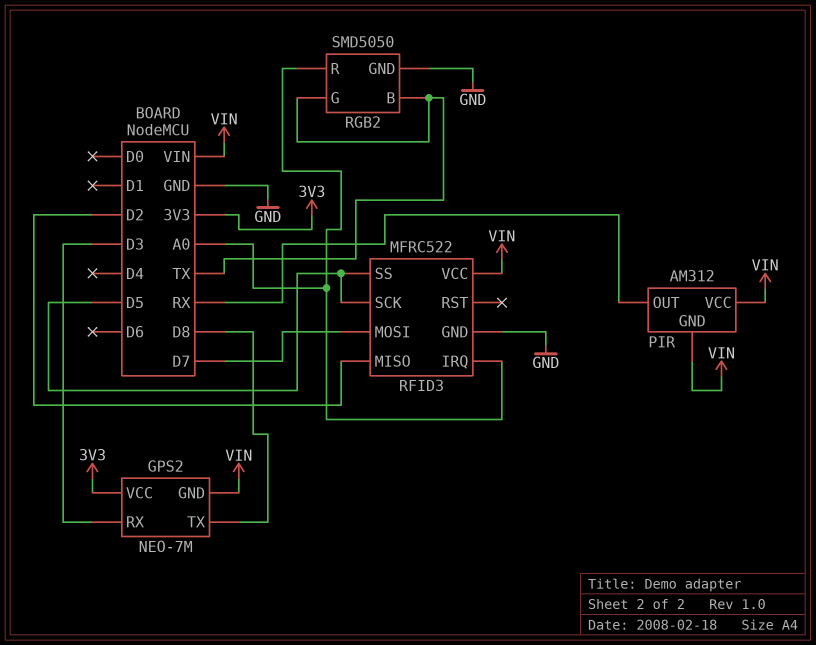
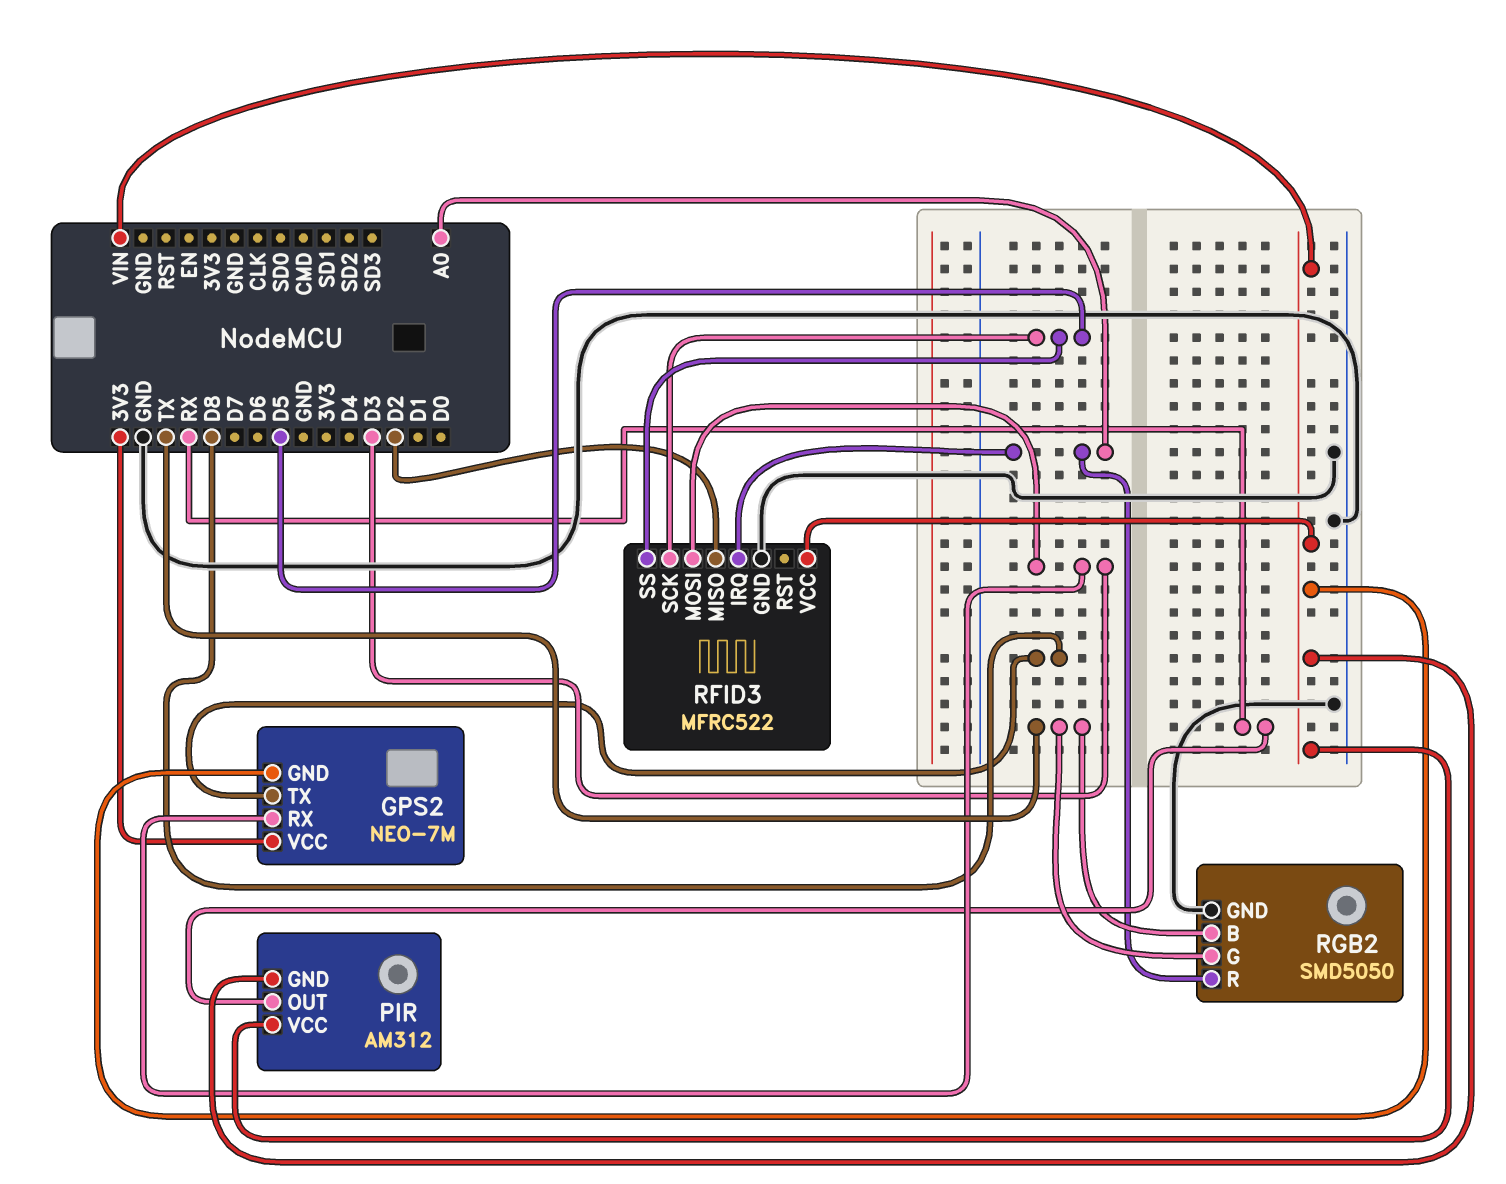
RFID3 pin MOSI: D7 -> D3

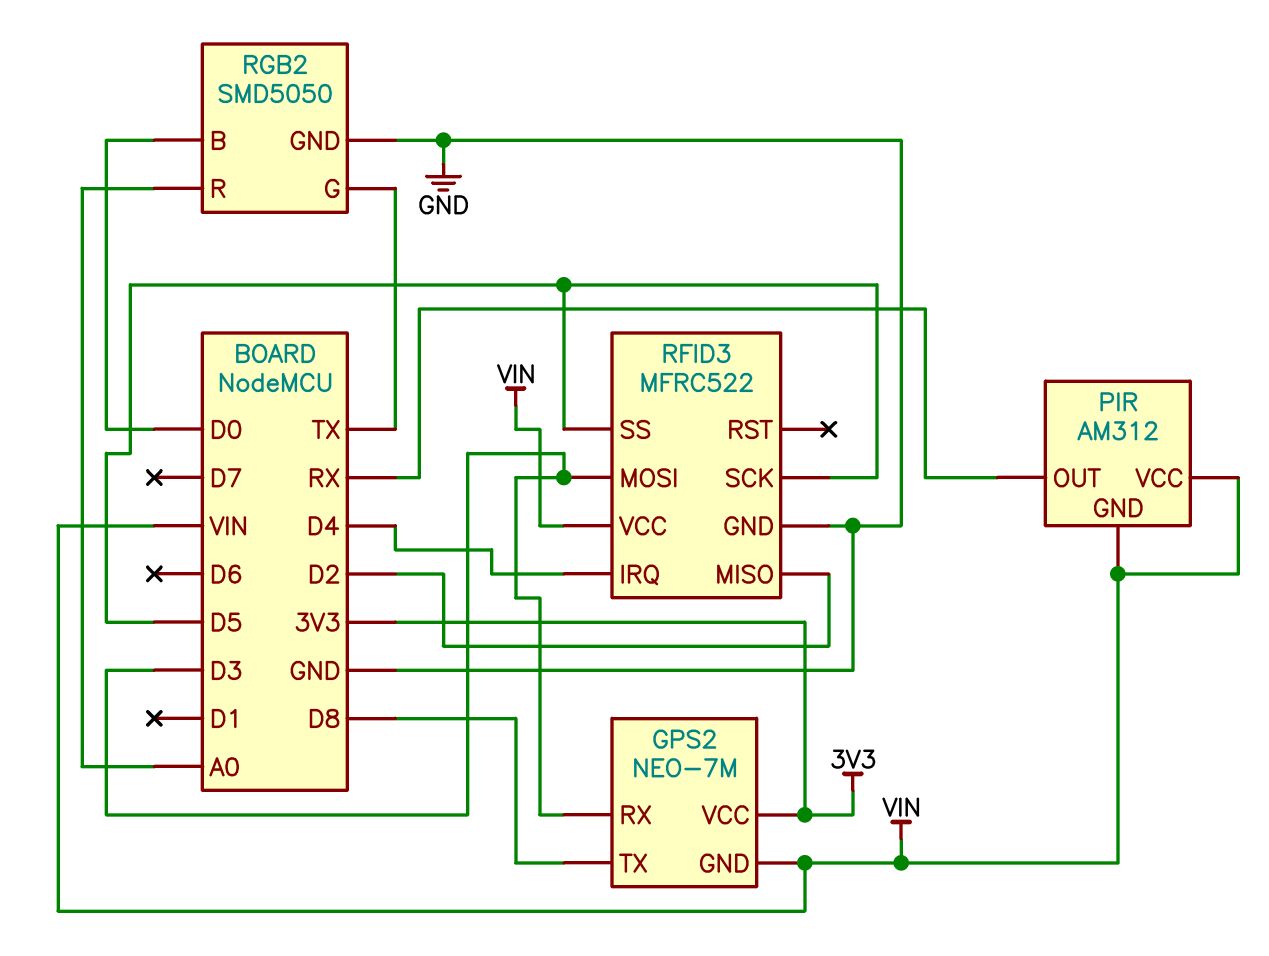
RFID3 pin IRQ: A0 -> D4
RGB2 pin B: TX -> D0

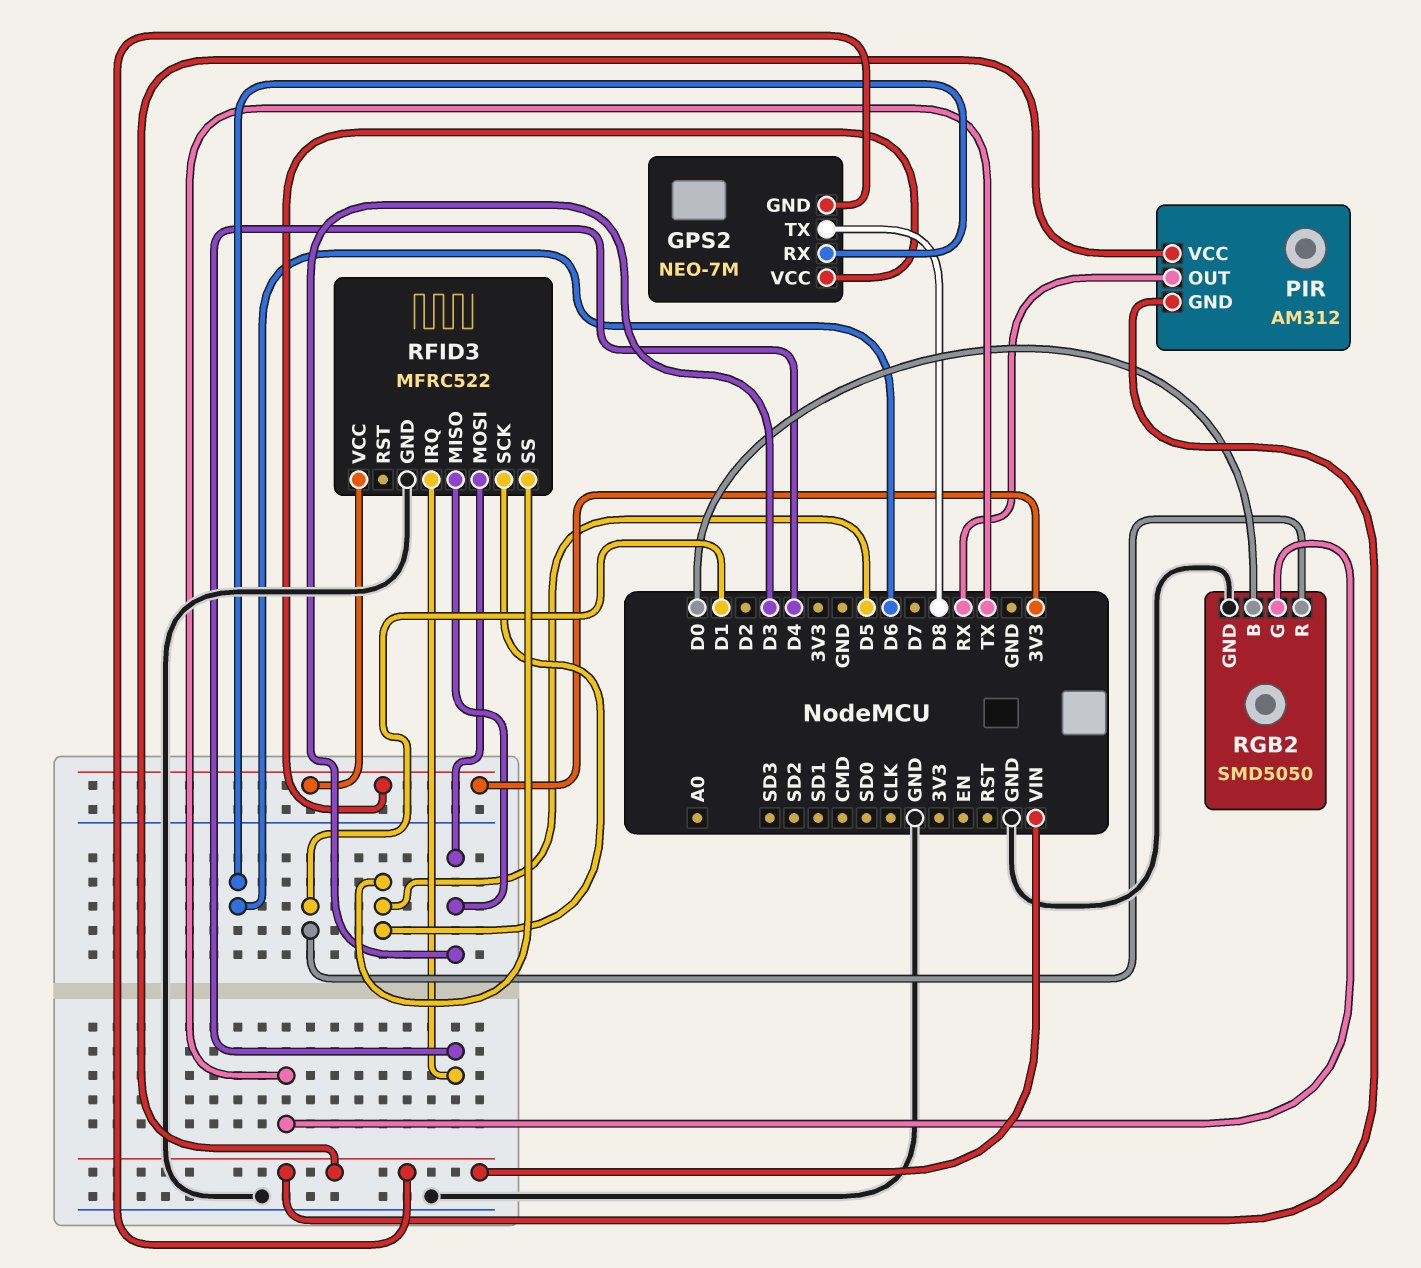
GPS2 pin RX: D3 -> D6
RFID3 pin MISO: D2 -> D3
RFID3 pin VCC: VIN -> 3V3
RGB2 pin R: A0 -> D1

